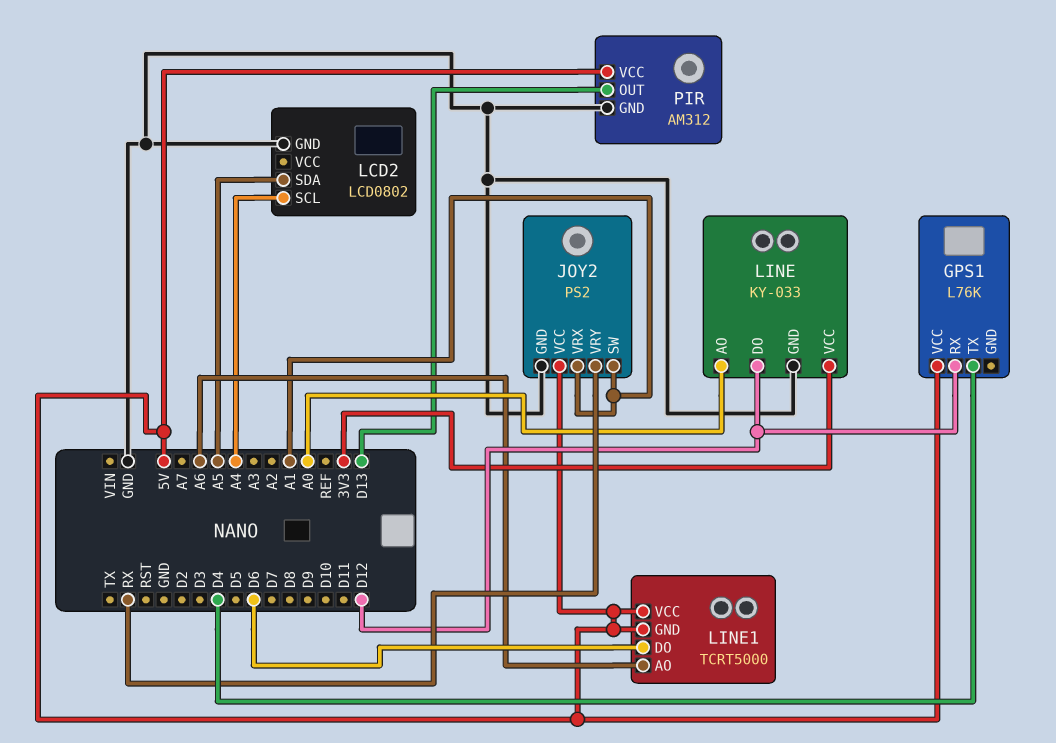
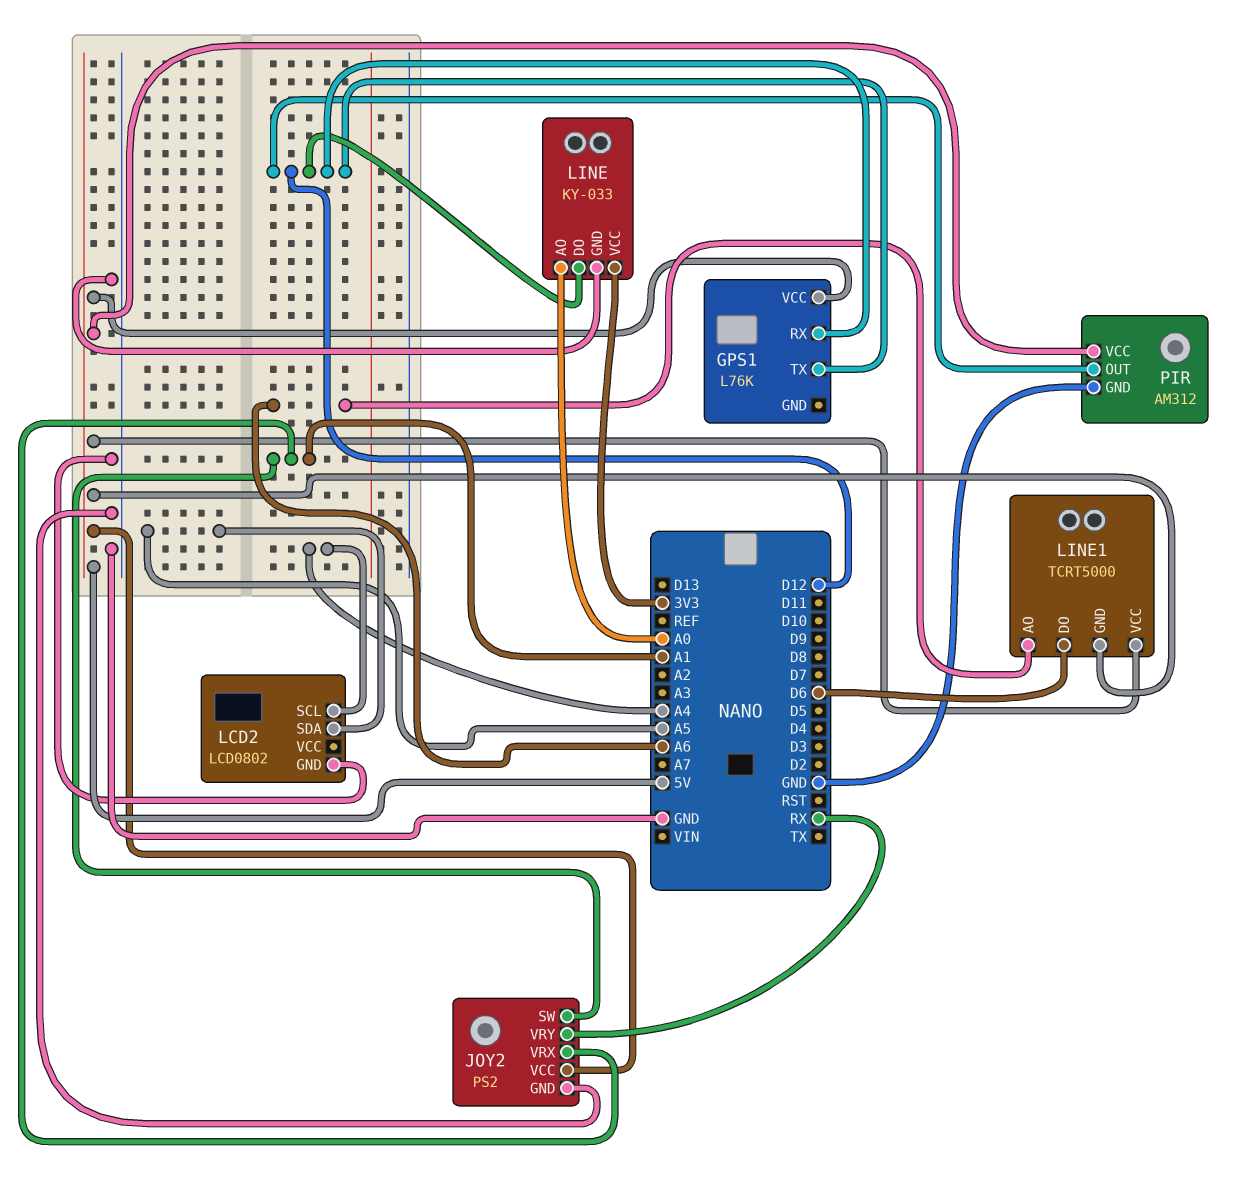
GPS1 pin TX: D4 -> D12
PIR pin OUT: D13 -> D12

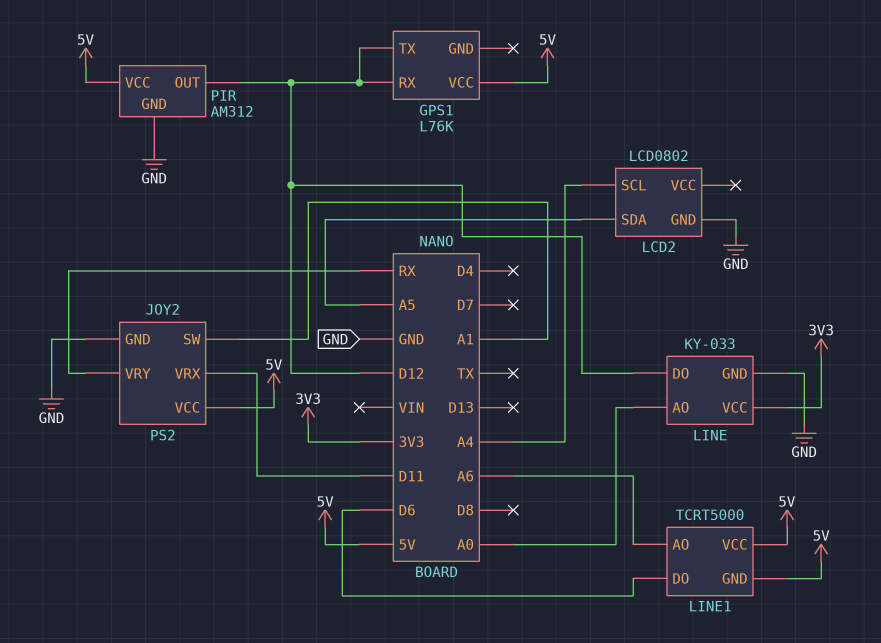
JOY2 pin VRX: A1 -> D11

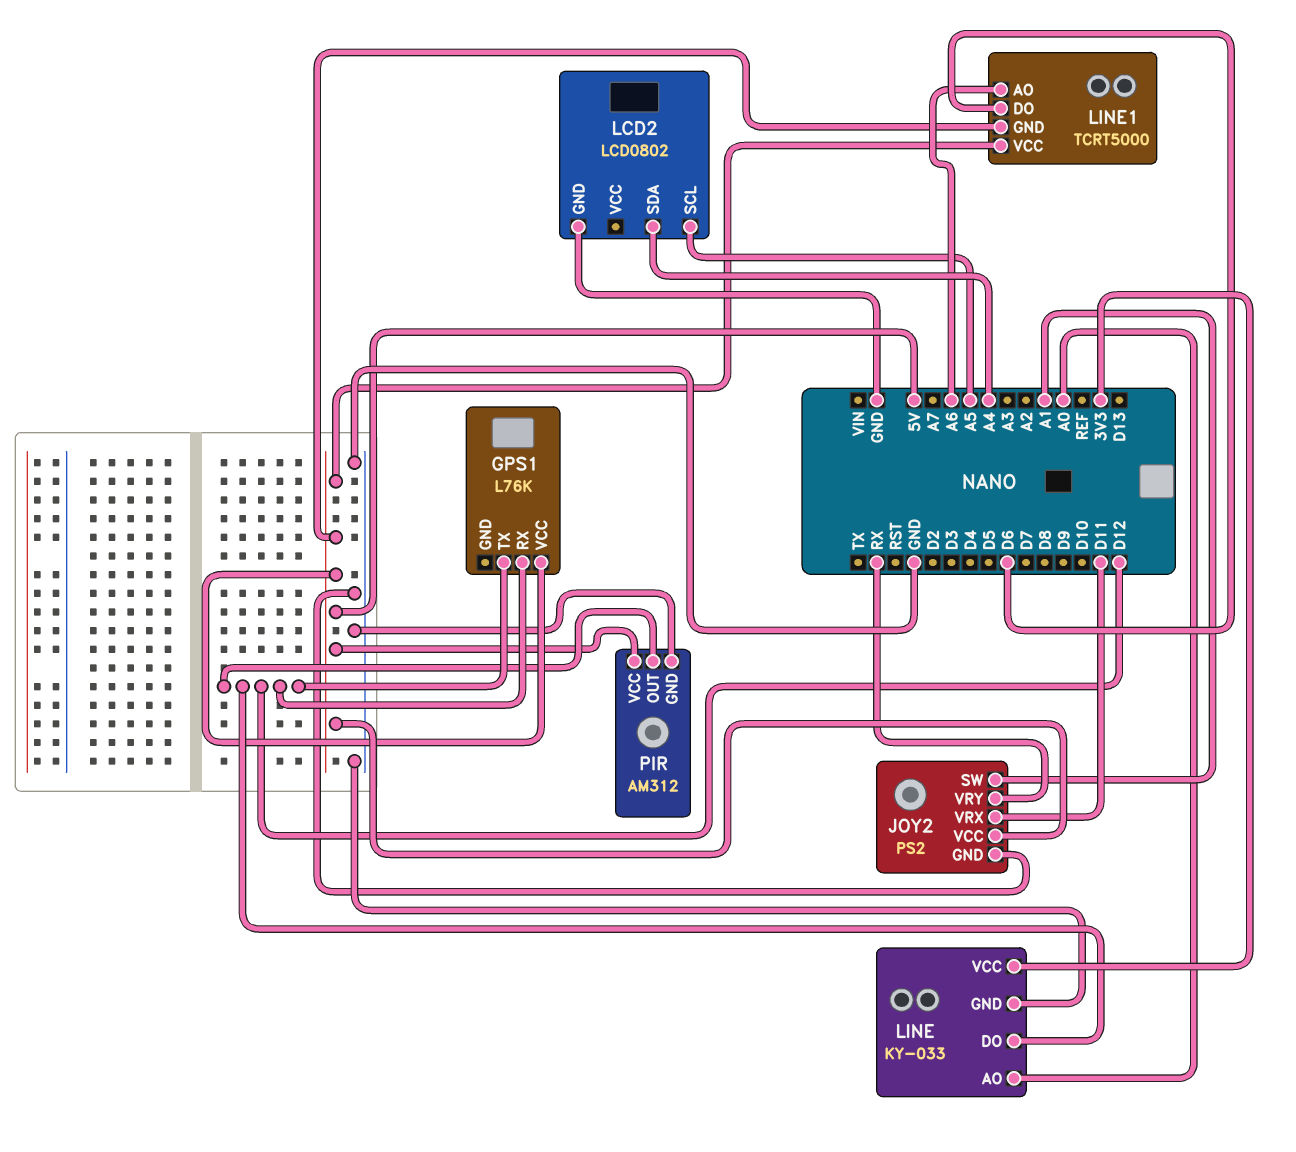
LCD2 pin SCL: A4 -> A5
LCD2 pin SDA: A5 -> A4

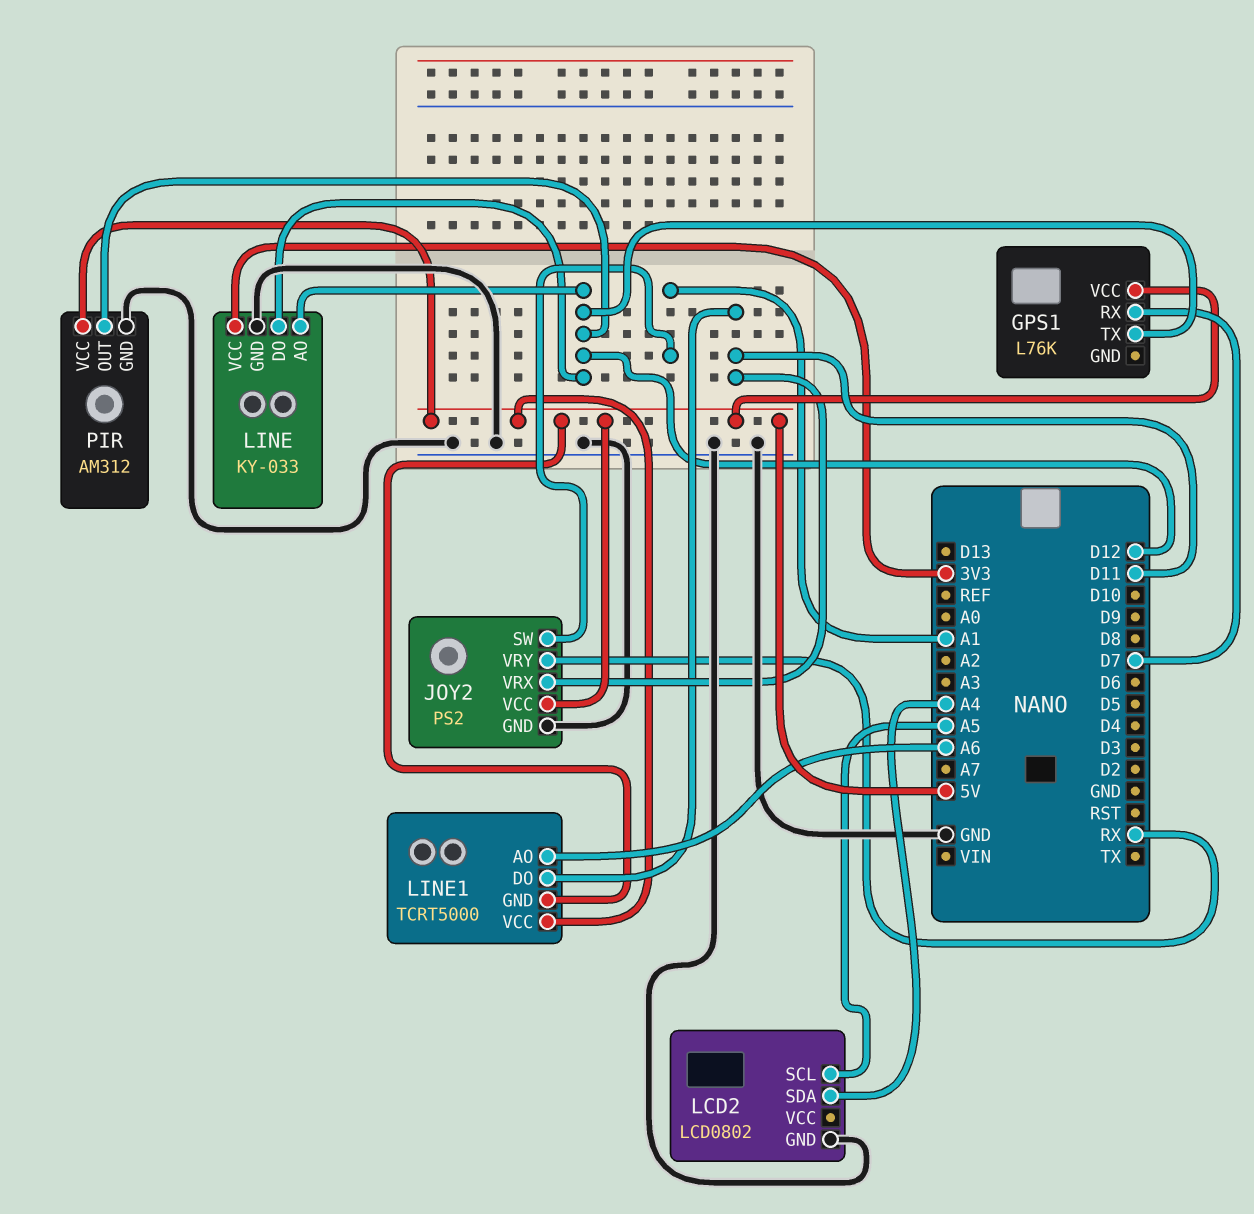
GPS1 pin RX: D12 -> D7
LINE pin AO: A0 -> D12
LINE1 pin DO: D6 -> D11

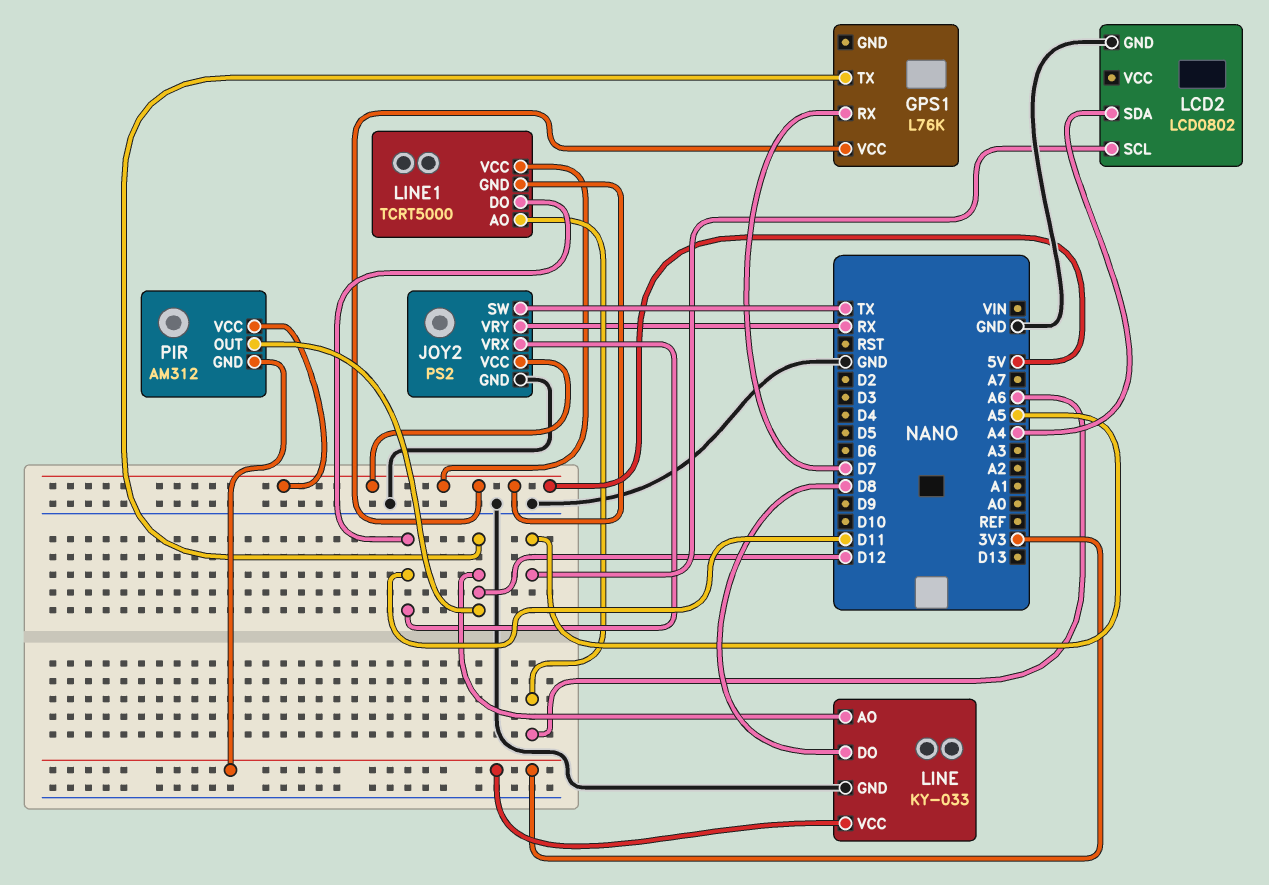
JOY2 pin SW: A1 -> TX
LINE pin DO: D12 -> D8
PIR pin GND: GND -> 3V3

